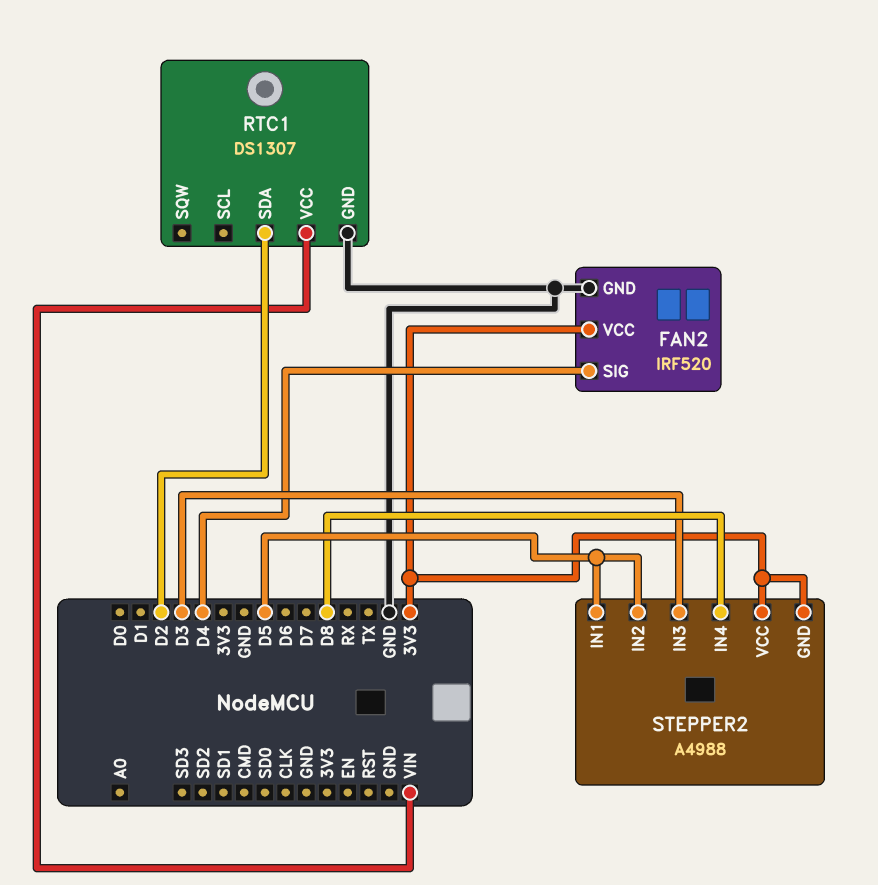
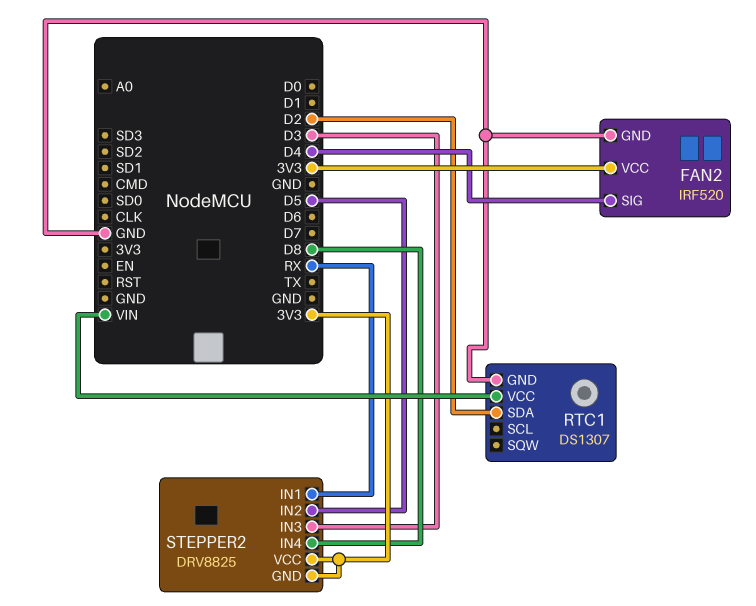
STEPPER2: A4988 -> DRV8825
STEPPER2 pin IN1: D5 -> RX

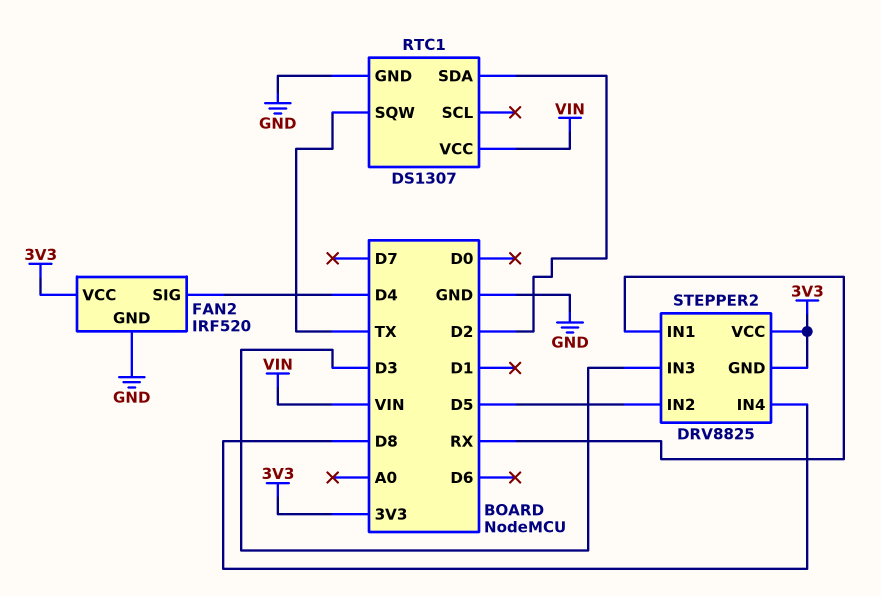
RTC1 pin SQW: none -> TX

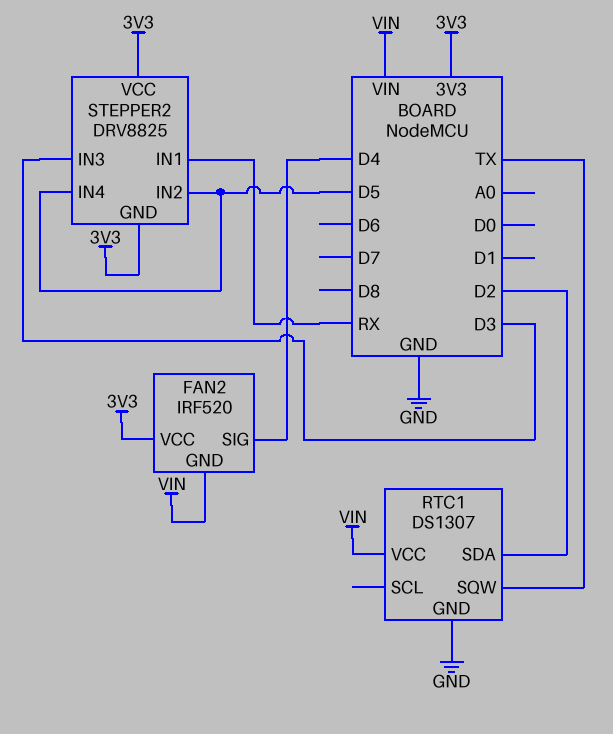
FAN2 pin GND: GND -> VIN
STEPPER2 pin IN4: D8 -> D5

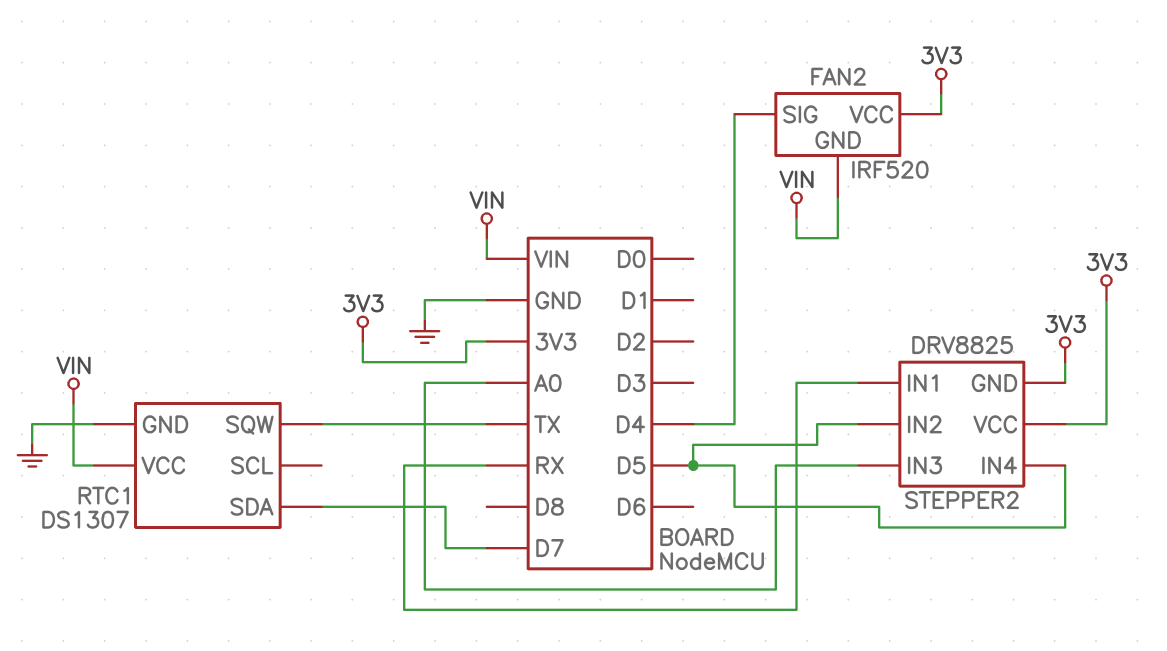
RTC1 pin SDA: D2 -> D7
STEPPER2 pin IN3: D3 -> A0

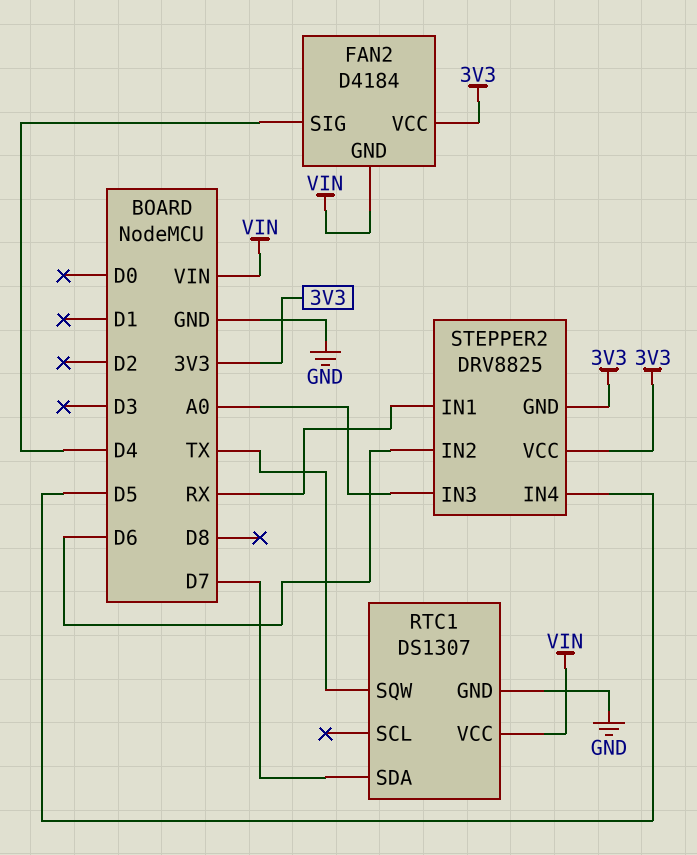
FAN2: IRF520 -> D4184
STEPPER2 pin IN2: D5 -> D6

